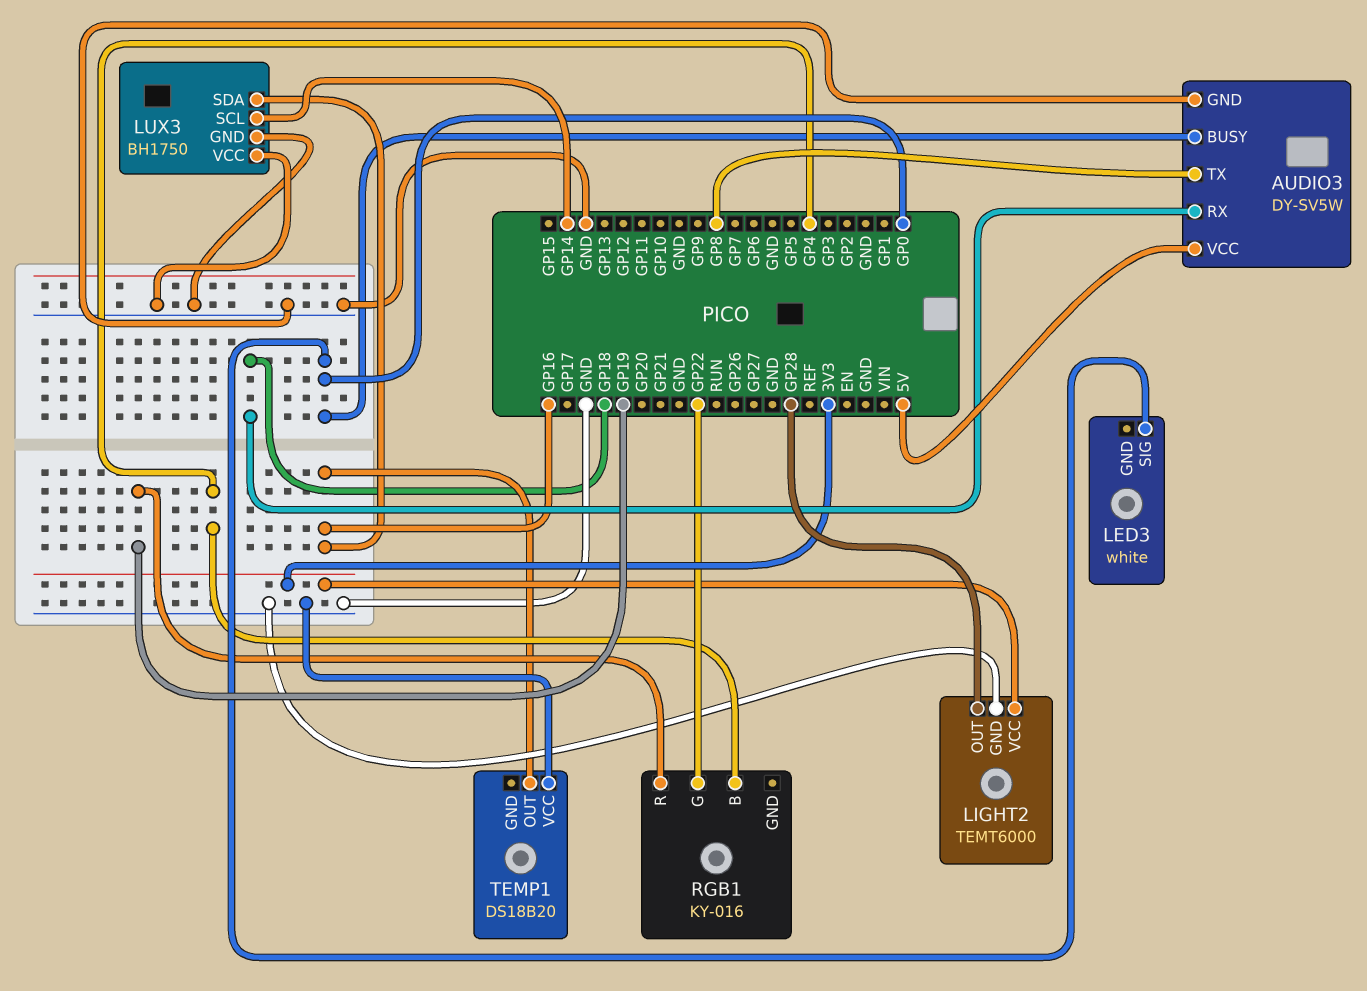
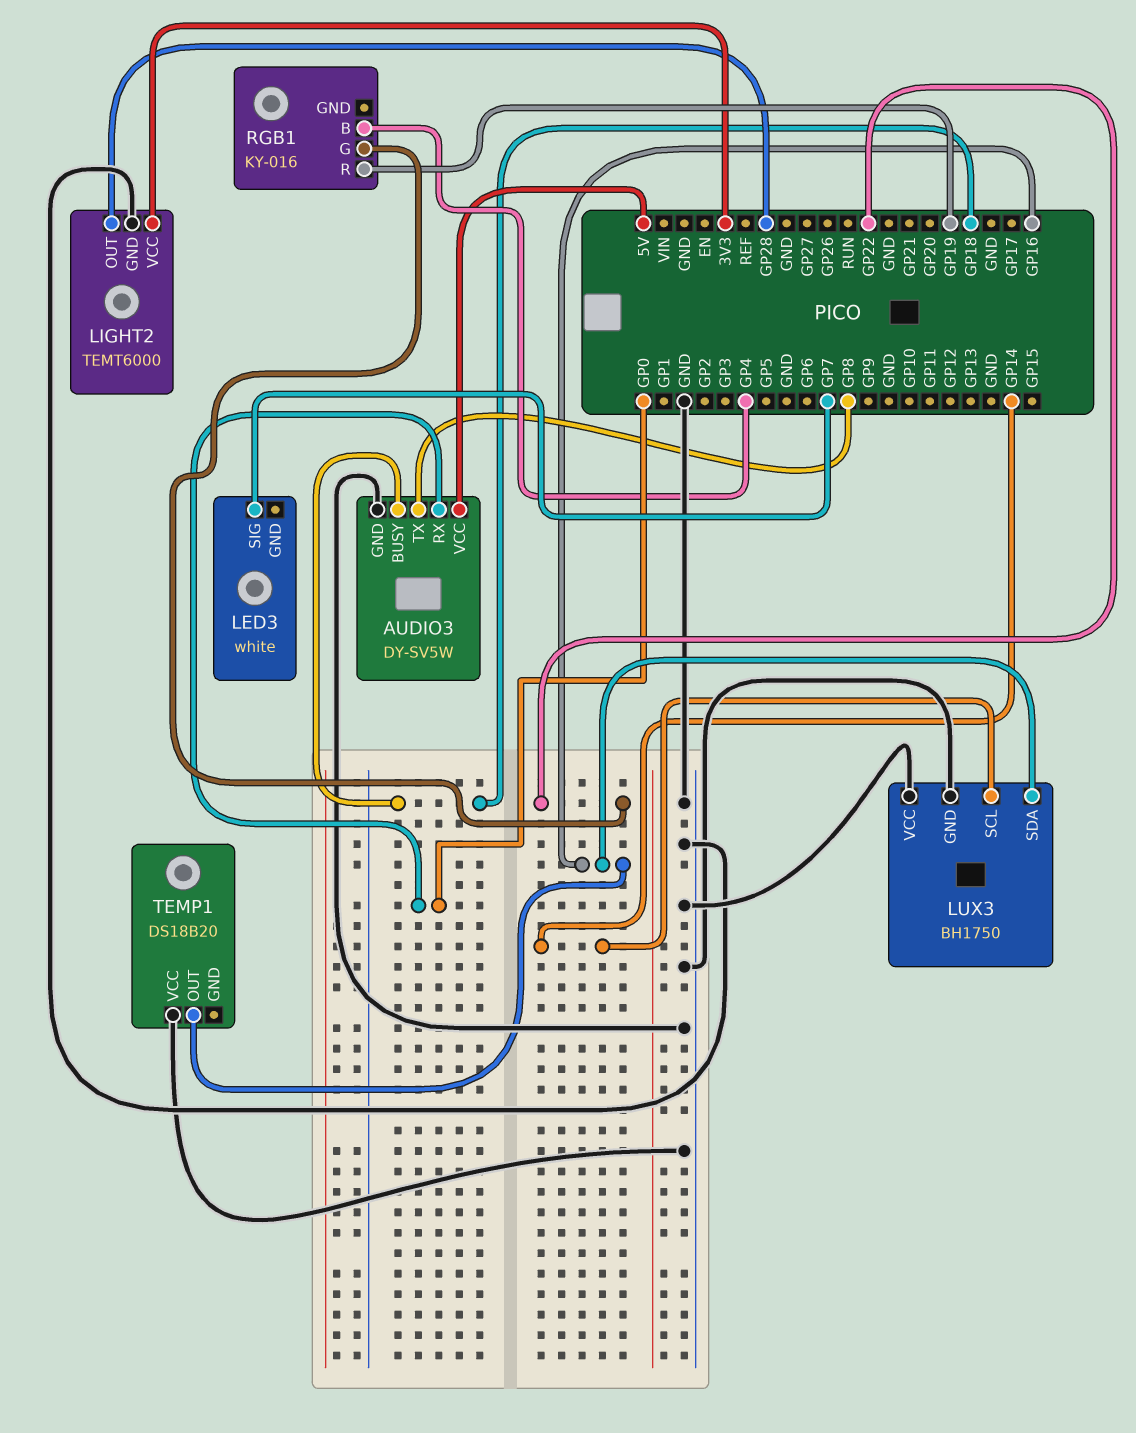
AUDIO3 pin BUSY: GP0 -> GP18
AUDIO3 pin RX: GP18 -> GP0
LED3 pin SIG: GP0 -> GP7

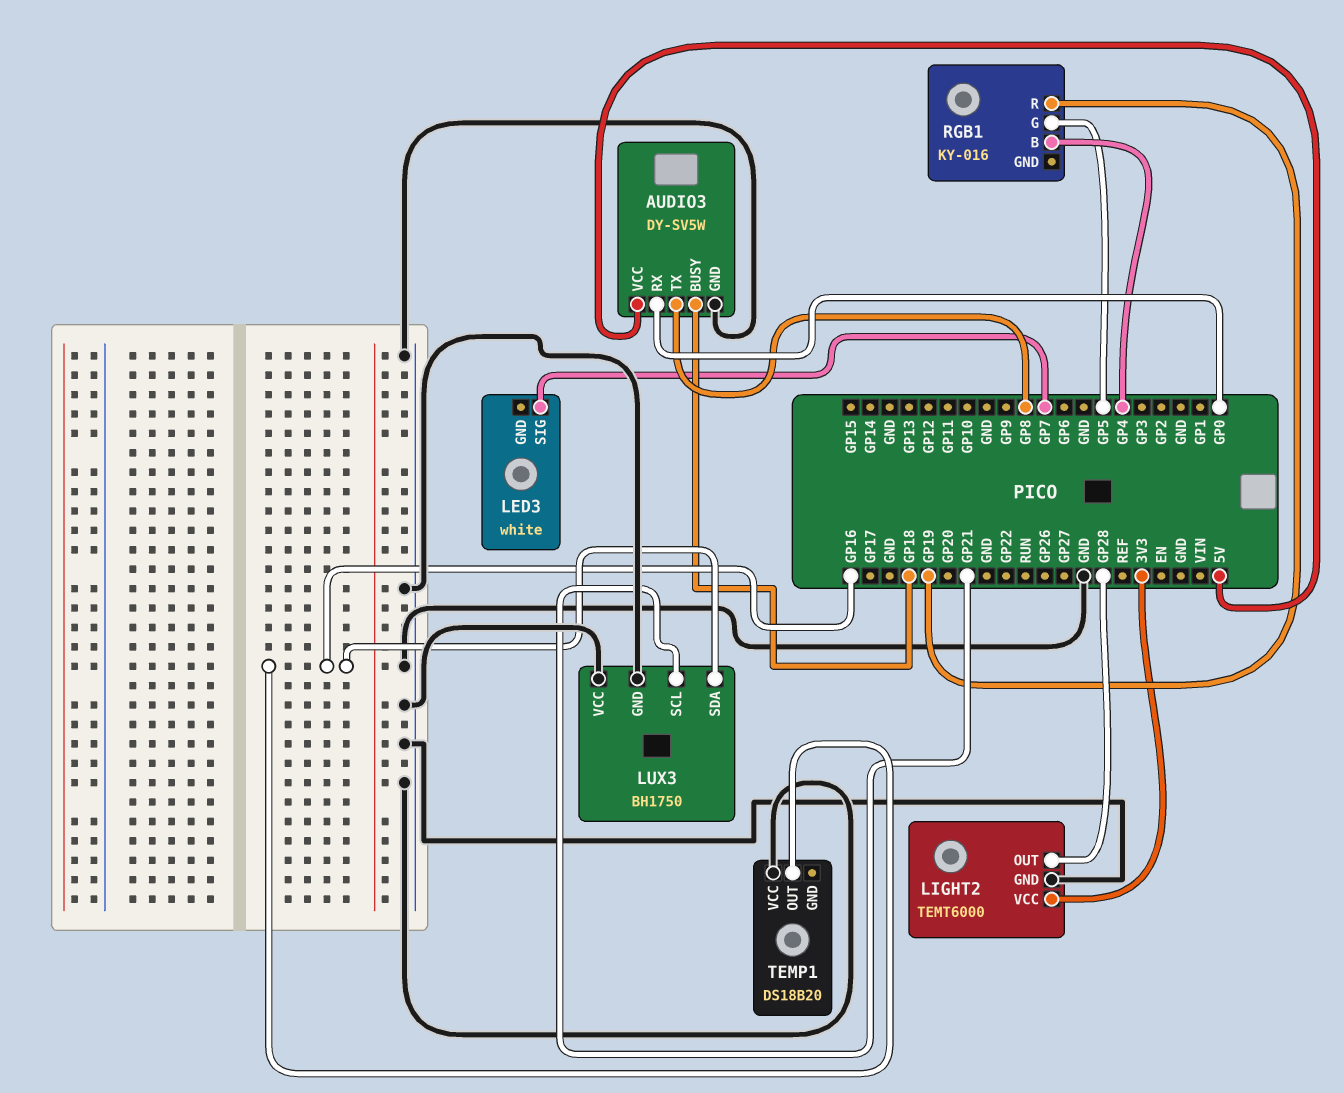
LUX3 pin SCL: GP14 -> GP21
RGB1 pin G: GP22 -> GP5

